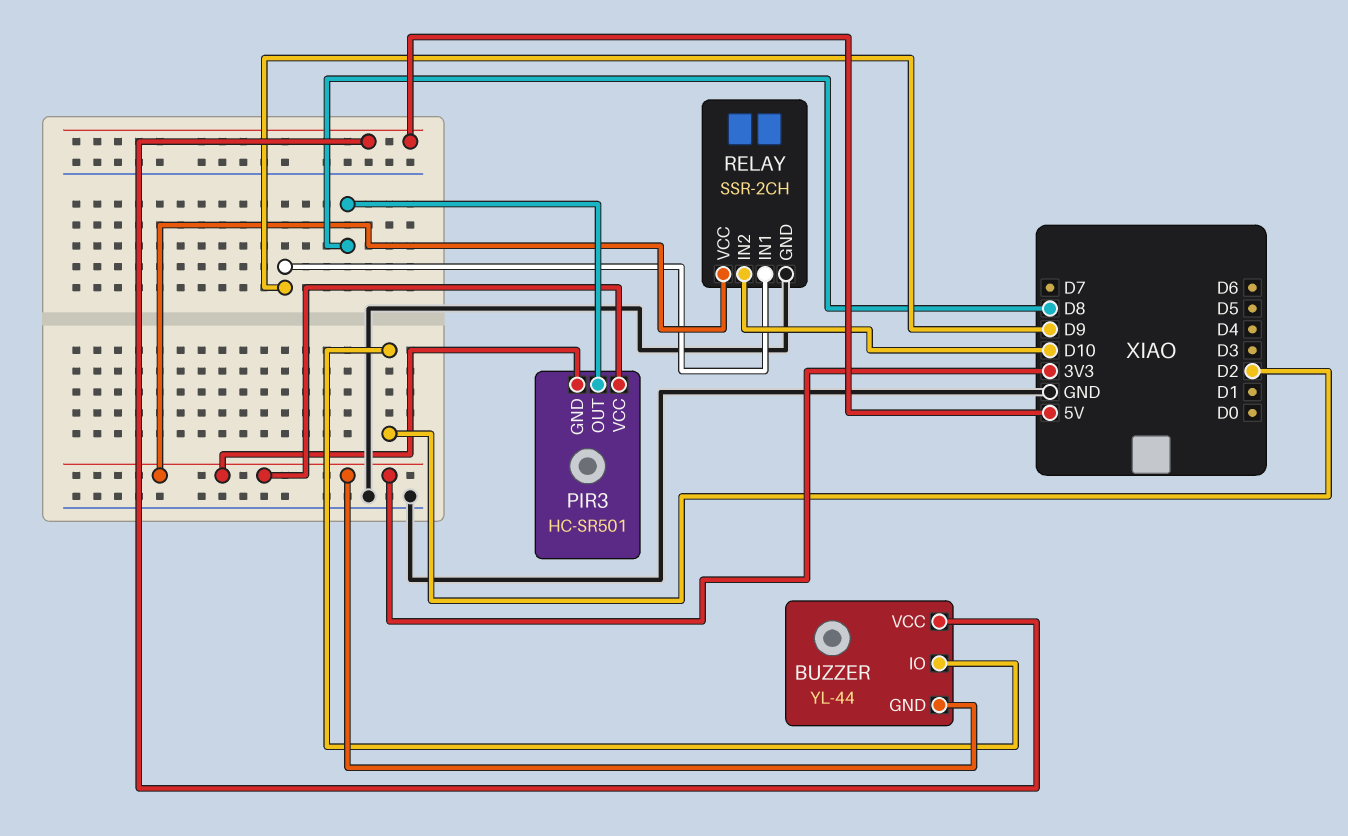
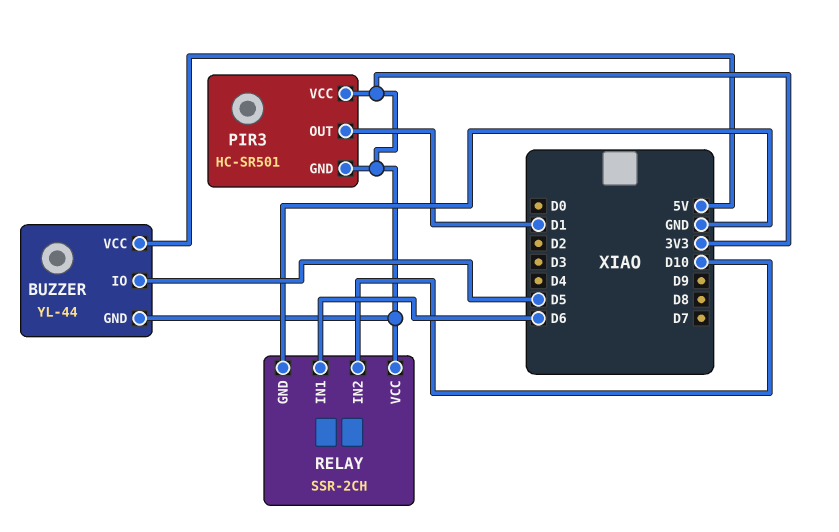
BUZZER pin IO: D2 -> D5
PIR3 pin OUT: D8 -> D1
RELAY pin IN1: D9 -> D6

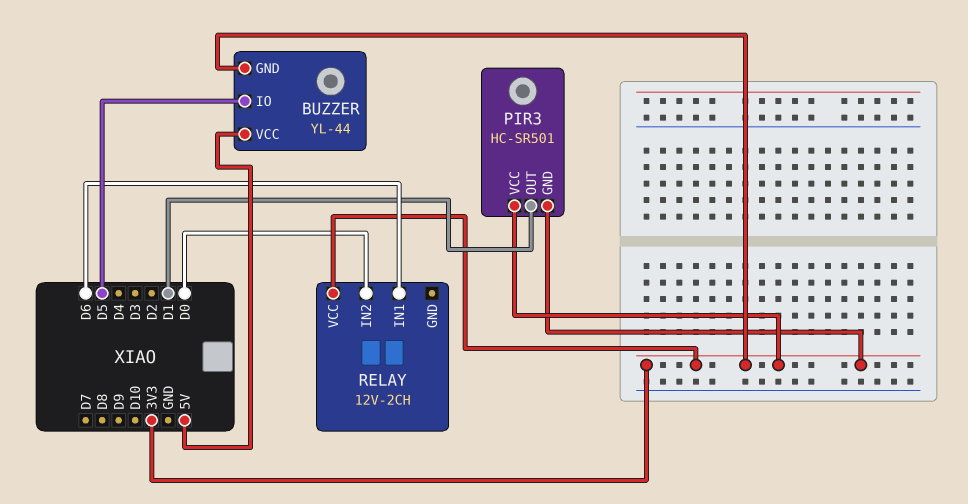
RELAY: SSR-2CH -> 12V-2CH
RELAY pin GND: GND -> none
RELAY pin IN2: D10 -> D0

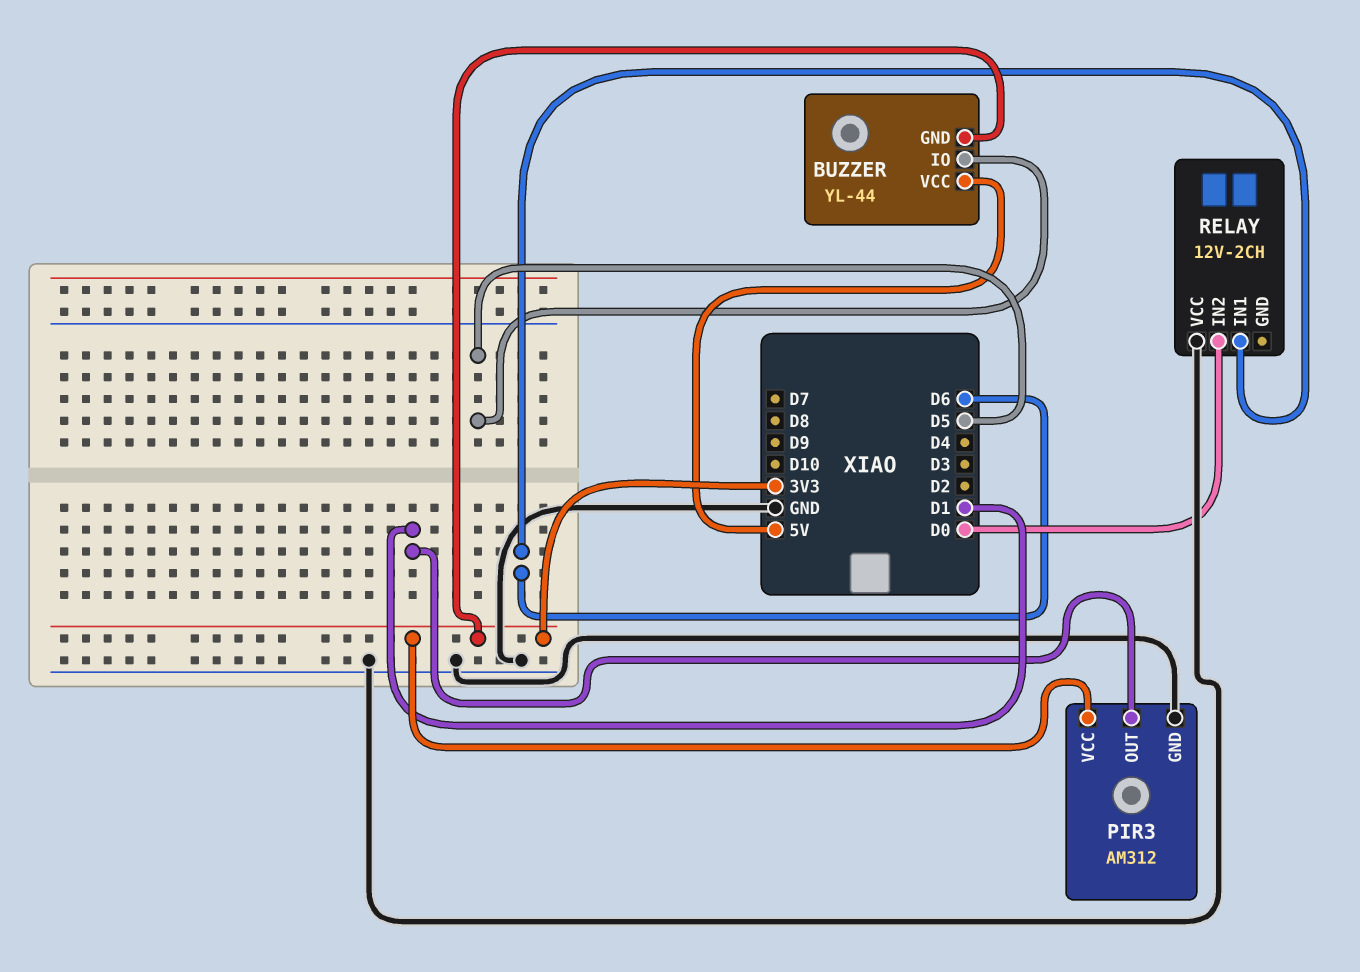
PIR3: HC-SR501 -> AM312
PIR3 pin GND: 3V3 -> GND
RELAY pin VCC: 3V3 -> GND

